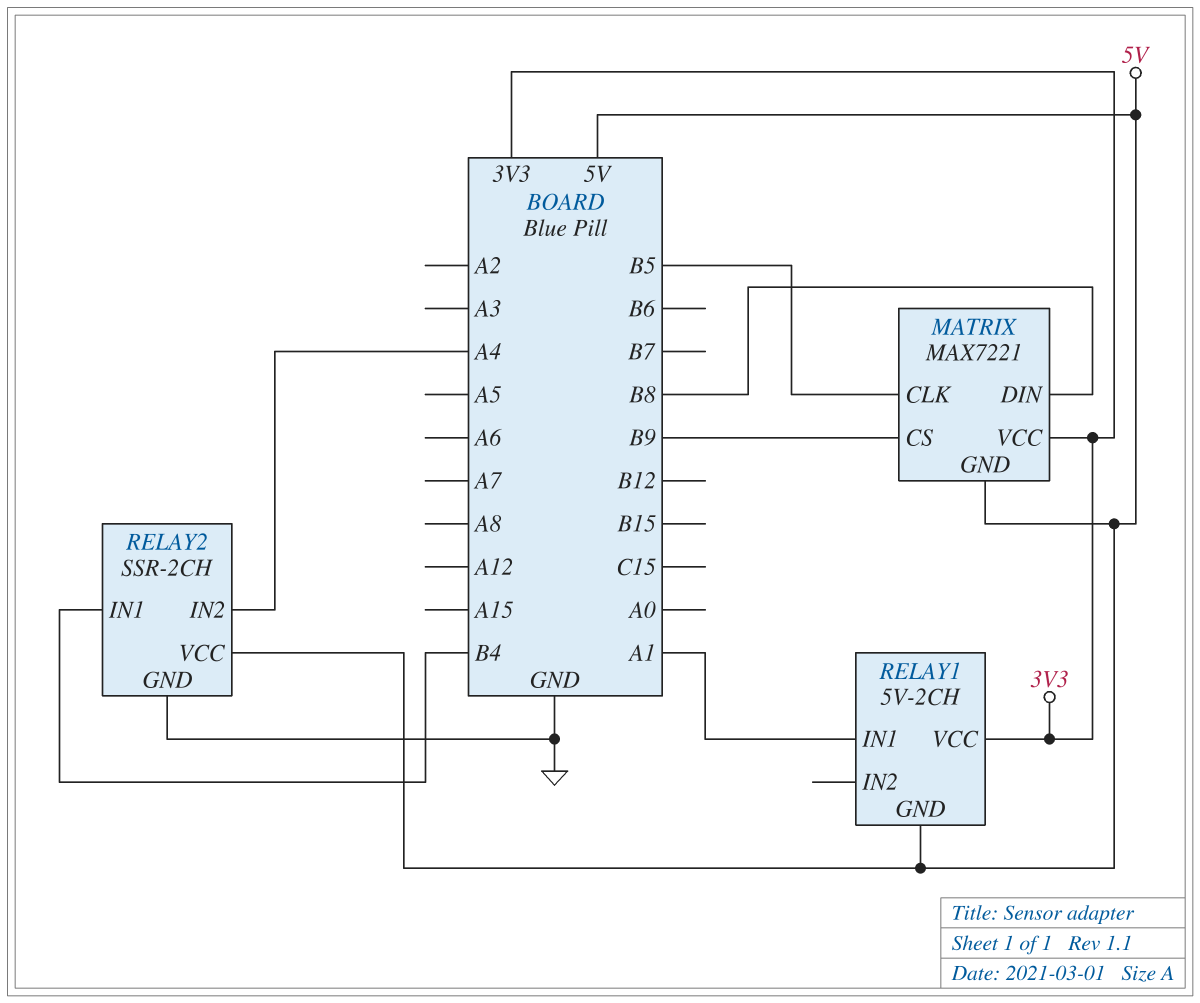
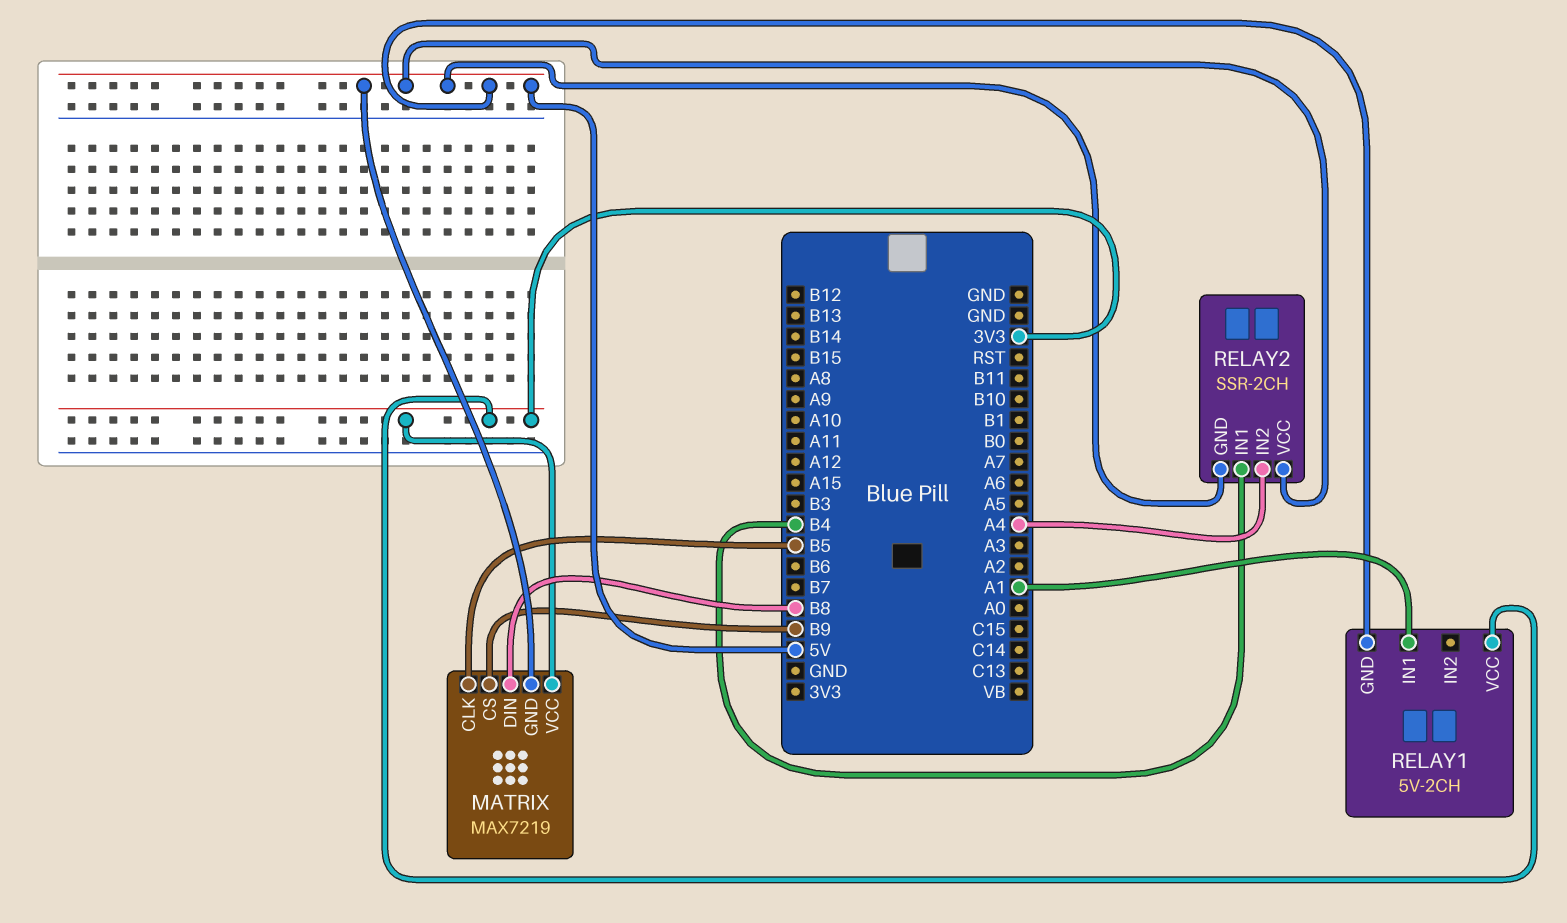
MATRIX: MAX7221 -> MAX7219
RELAY2 pin GND: GND -> 5V

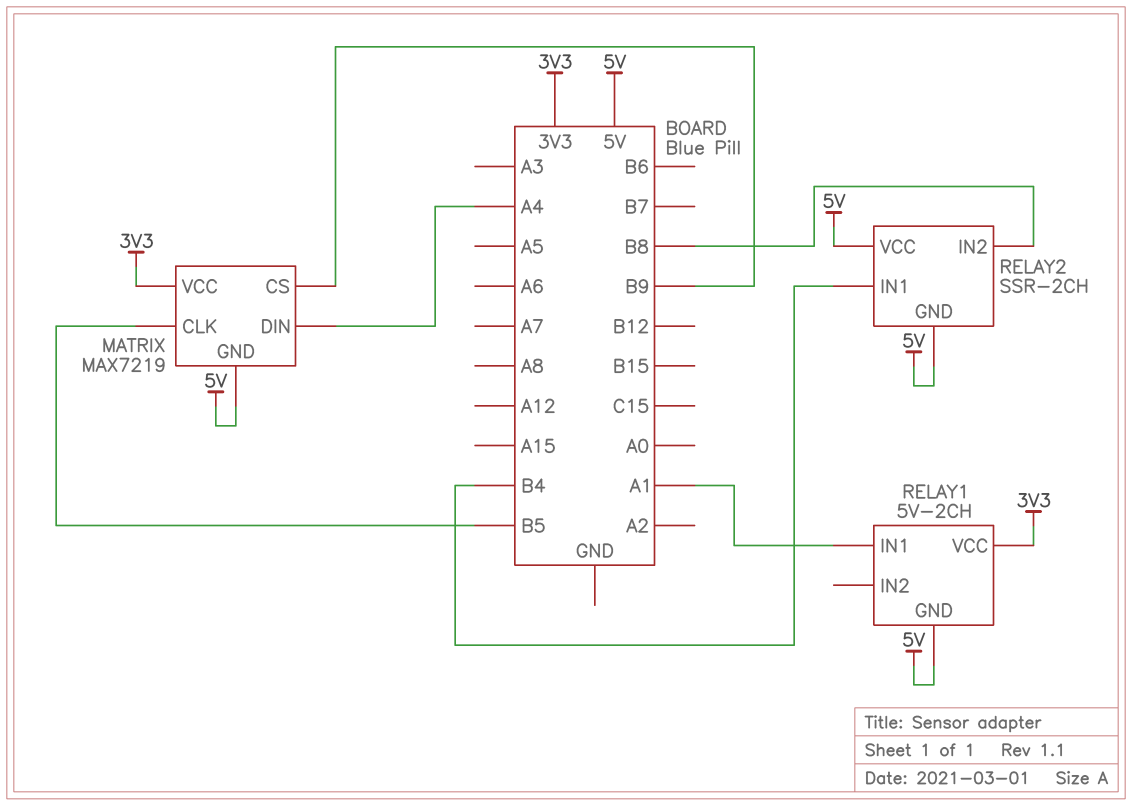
MATRIX pin DIN: B8 -> A4
RELAY2 pin IN2: A4 -> B8

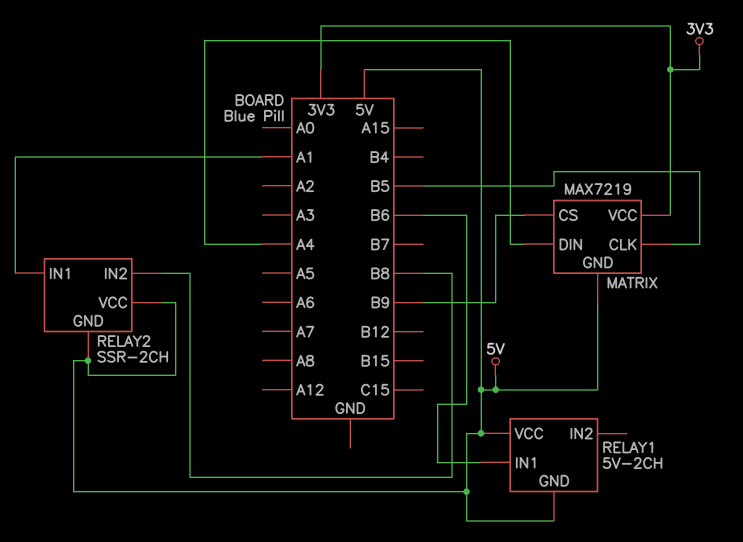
RELAY1 pin IN1: A1 -> B6
RELAY1 pin VCC: 3V3 -> 5V
RELAY2 pin IN1: B4 -> A1

